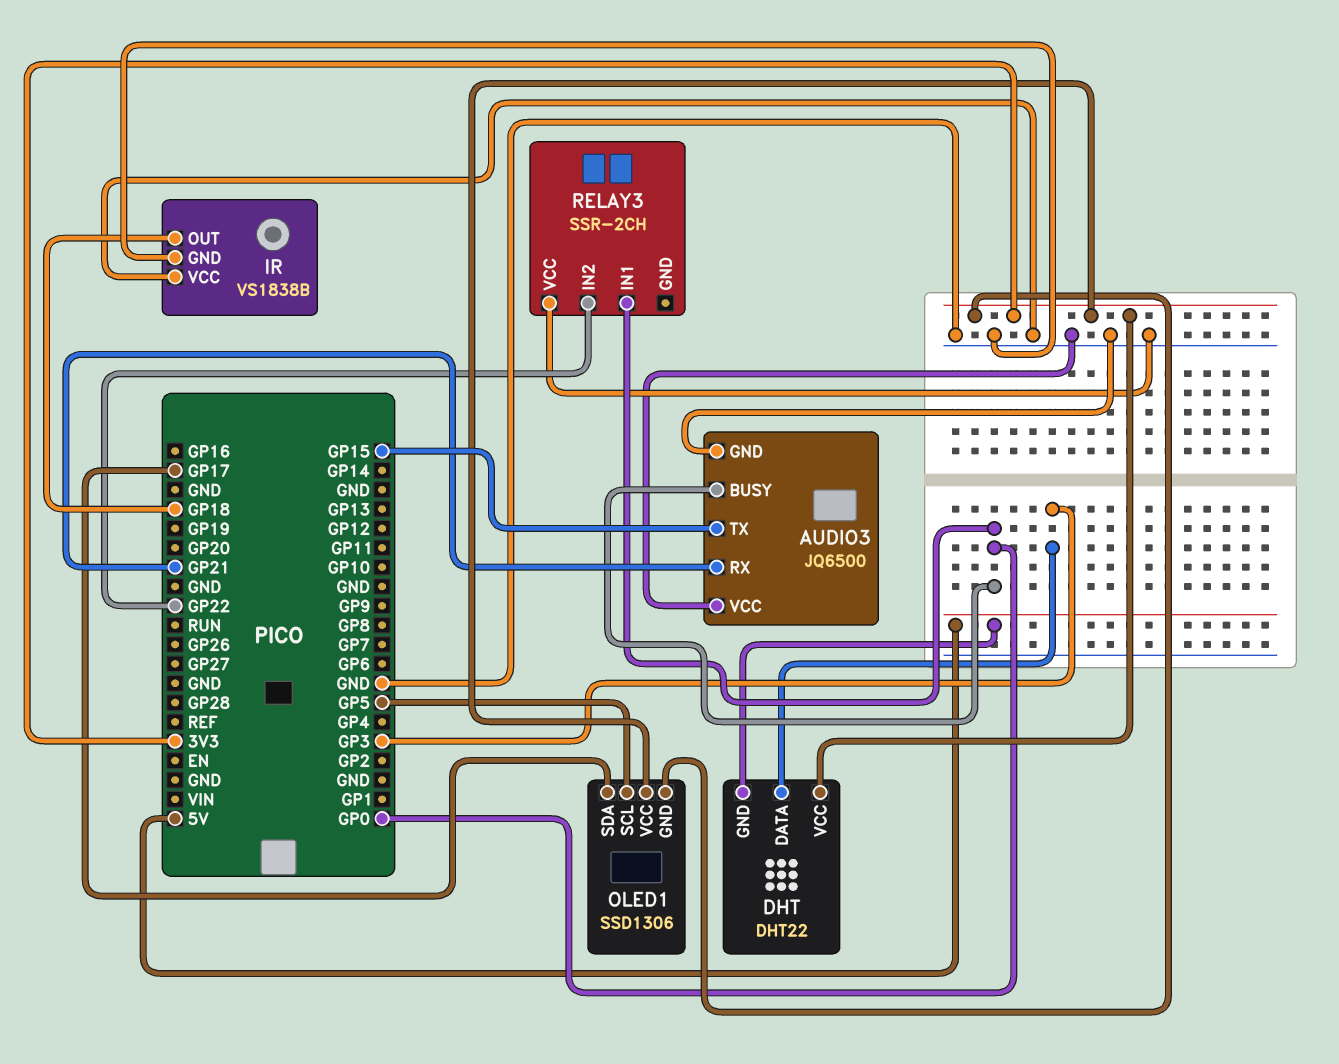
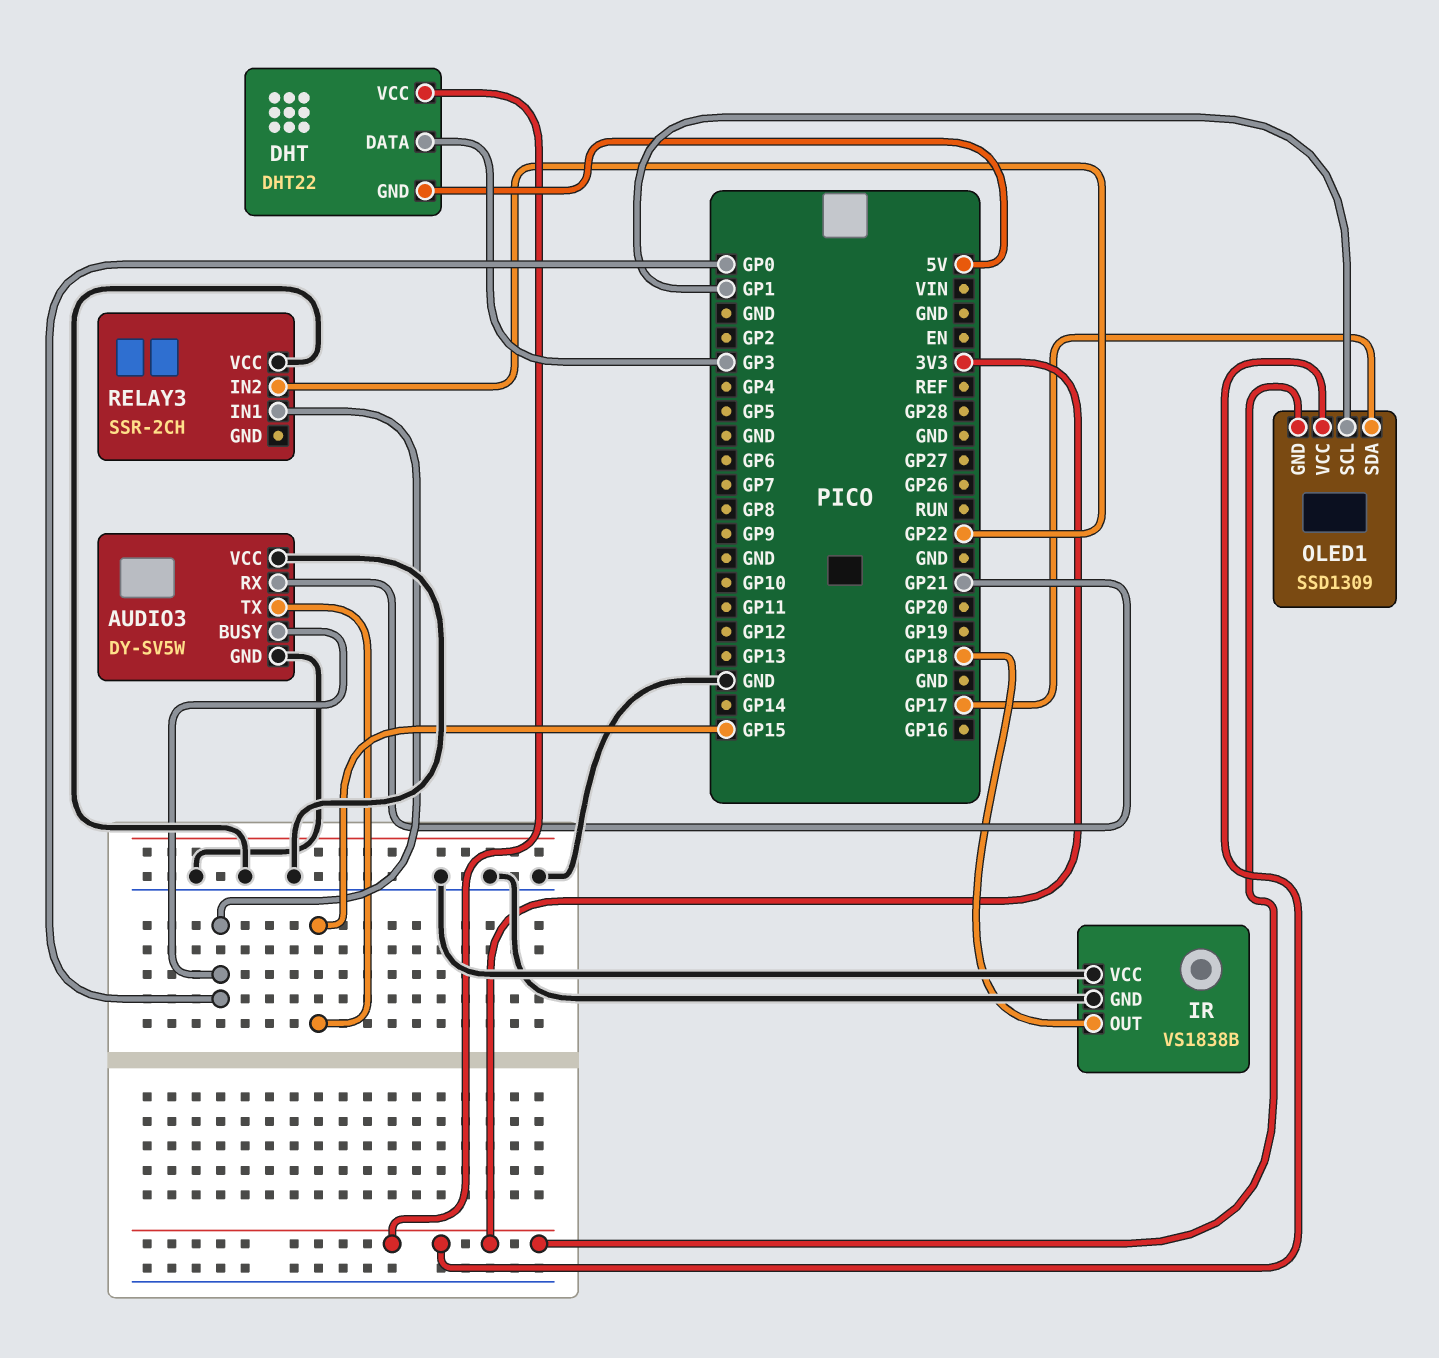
AUDIO3: JQ6500 -> DY-SV5W
OLED1: SSD1306 -> SSD1309
OLED1 pin SCL: GP5 -> GP1

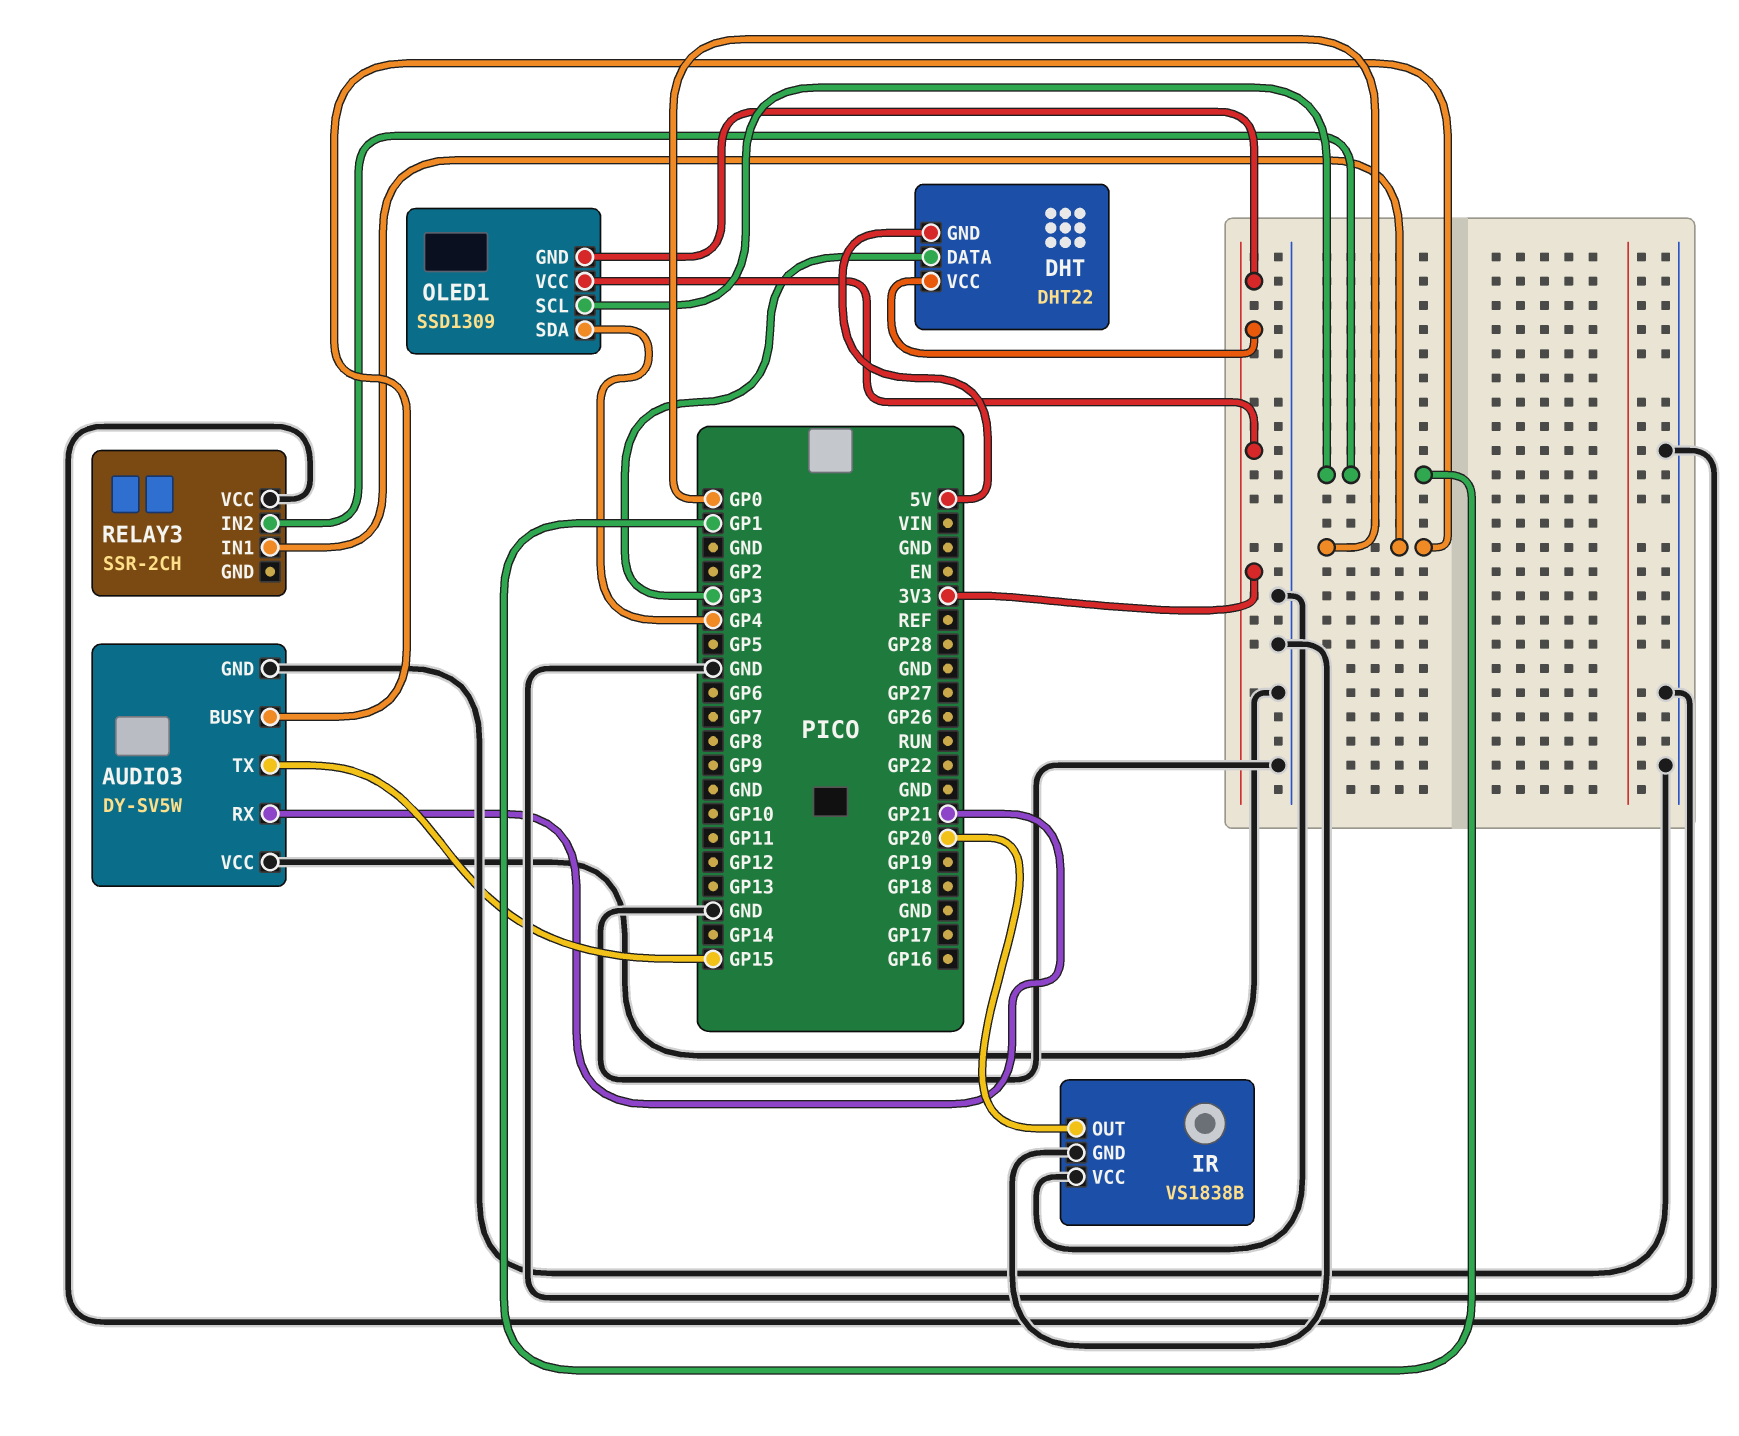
IR pin OUT: GP18 -> GP20
OLED1 pin SDA: GP17 -> GP4
RELAY3 pin IN2: GP22 -> GP1

